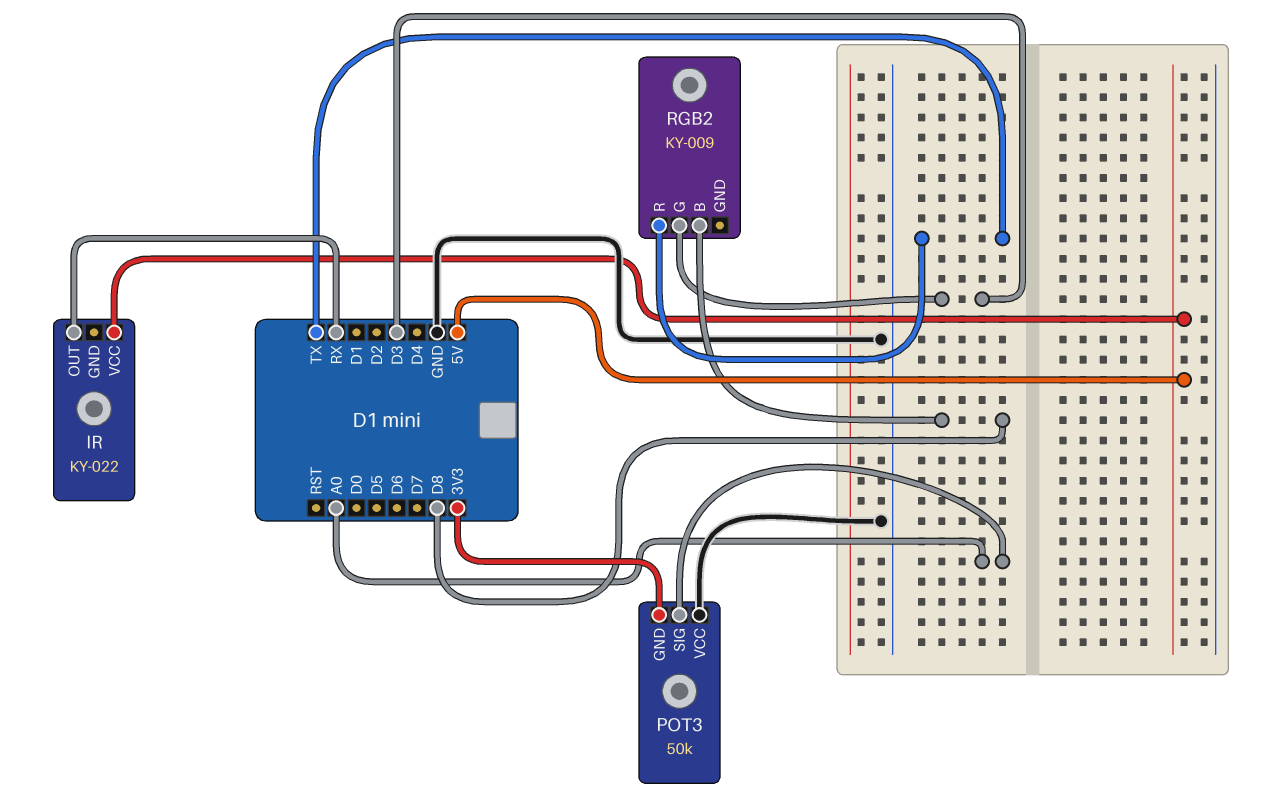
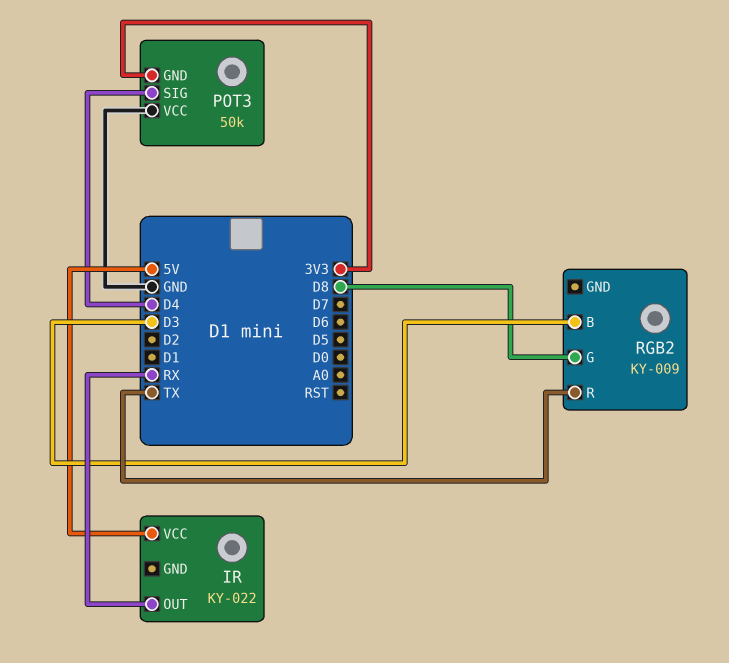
POT3 pin SIG: A0 -> D4
RGB2 pin B: D8 -> D3
RGB2 pin G: D3 -> D8

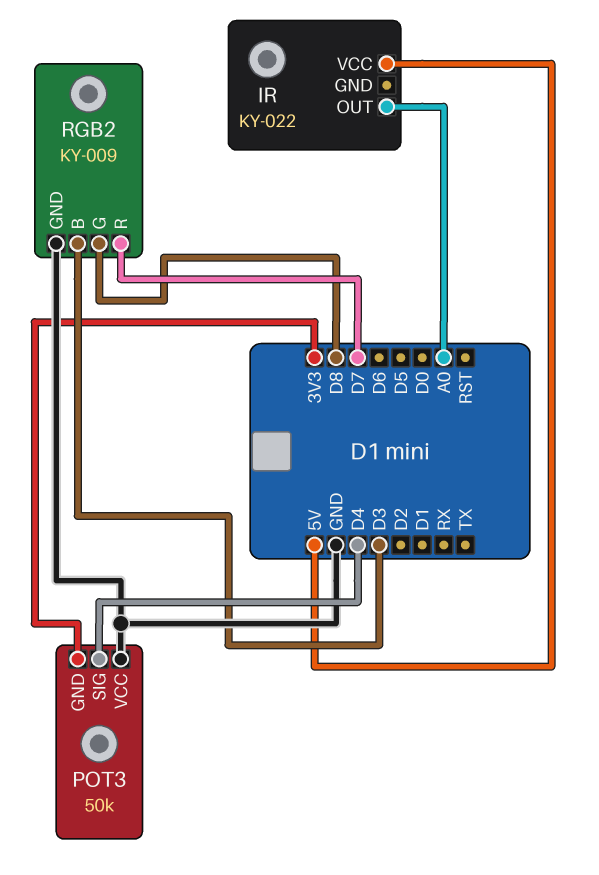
IR pin OUT: RX -> A0
RGB2 pin GND: none -> GND
RGB2 pin R: TX -> D7

